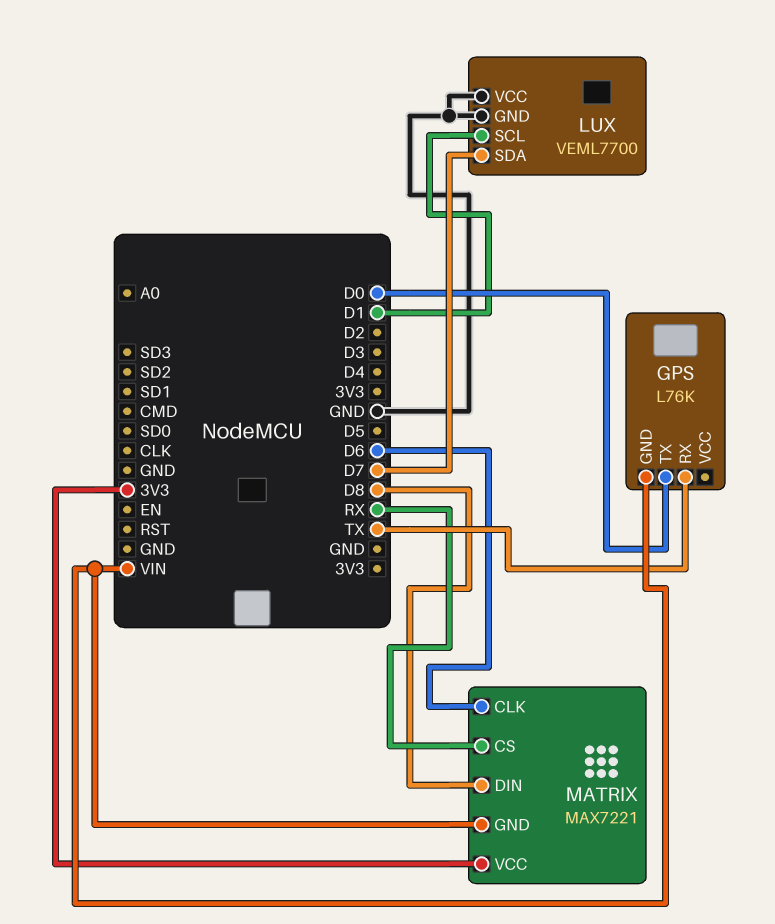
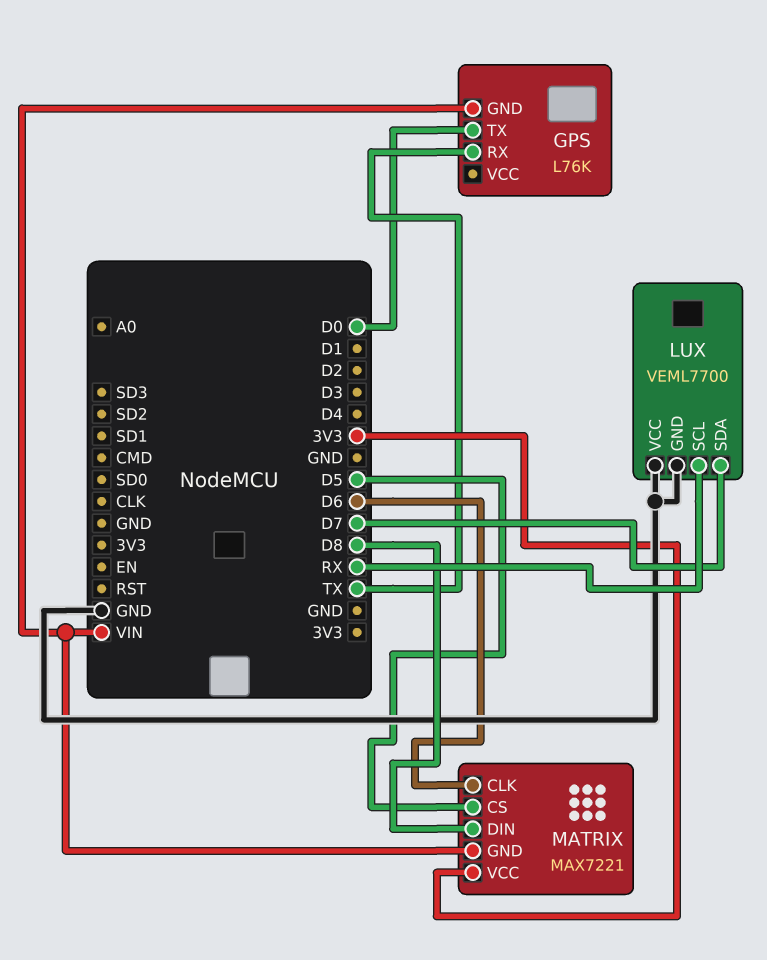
LUX pin SCL: D1 -> RX
MATRIX pin CS: RX -> D5

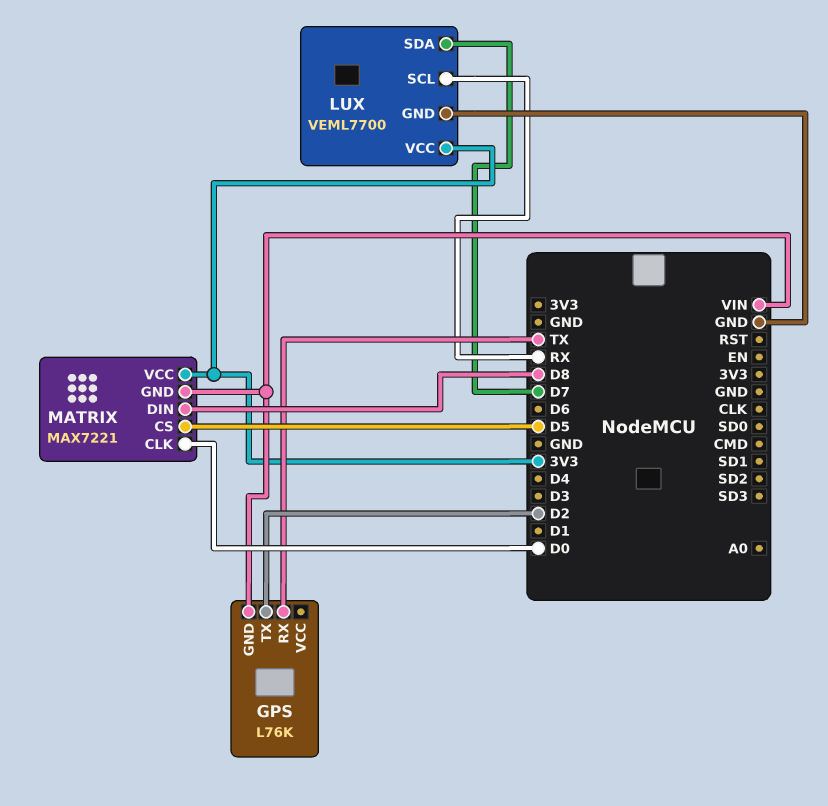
GPS pin TX: D0 -> D2
LUX pin VCC: GND -> 3V3
MATRIX pin CLK: D6 -> D0

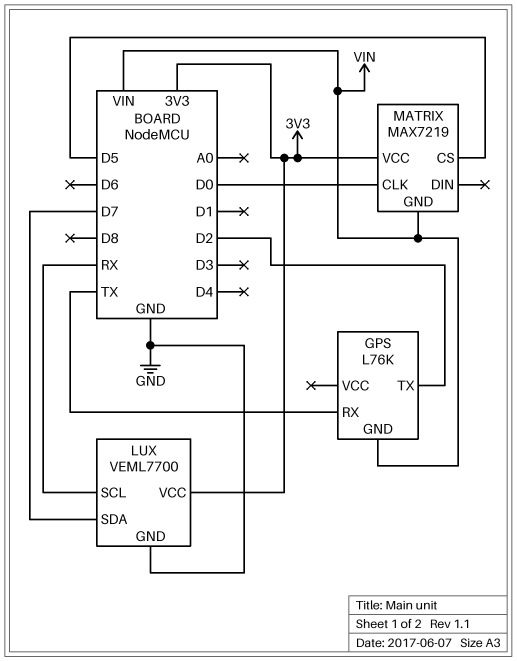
MATRIX: MAX7221 -> MAX7219
MATRIX pin DIN: D8 -> none

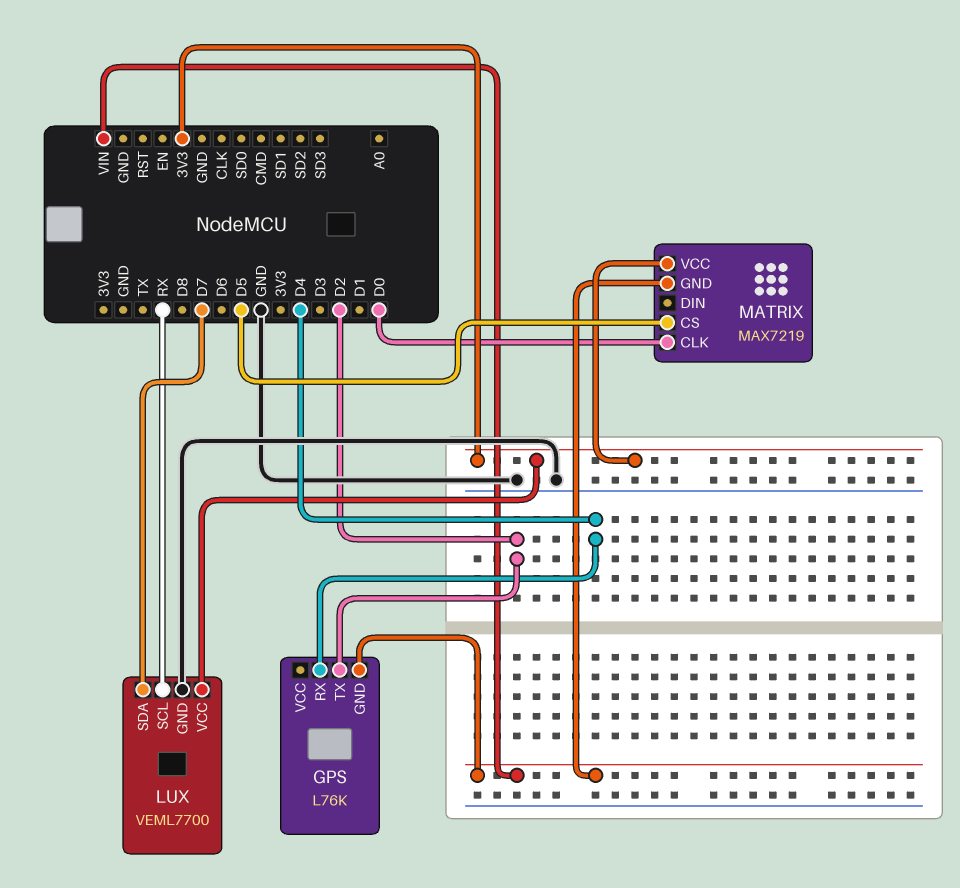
GPS pin RX: TX -> D4

